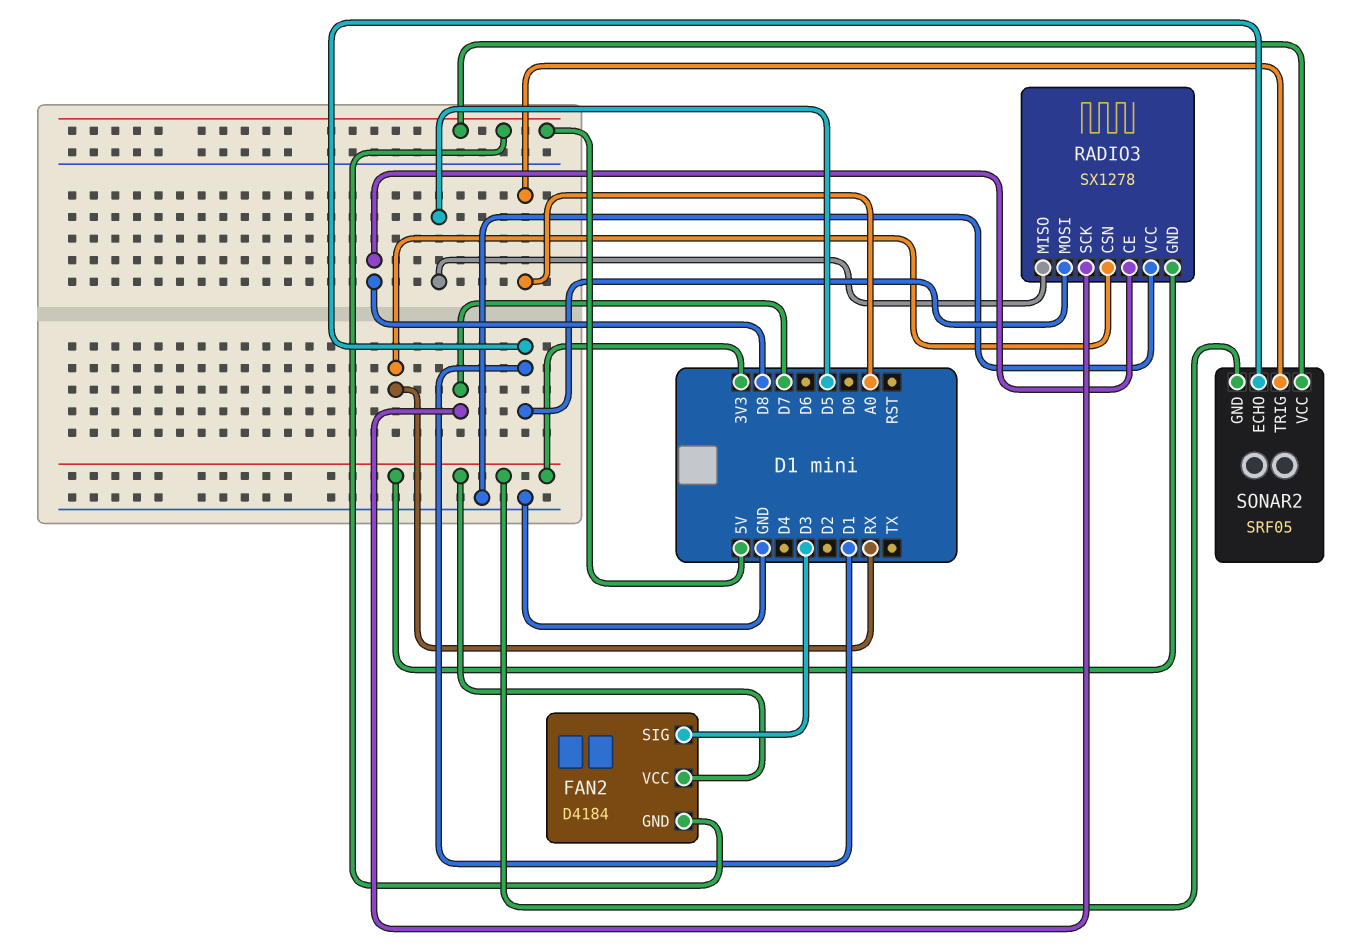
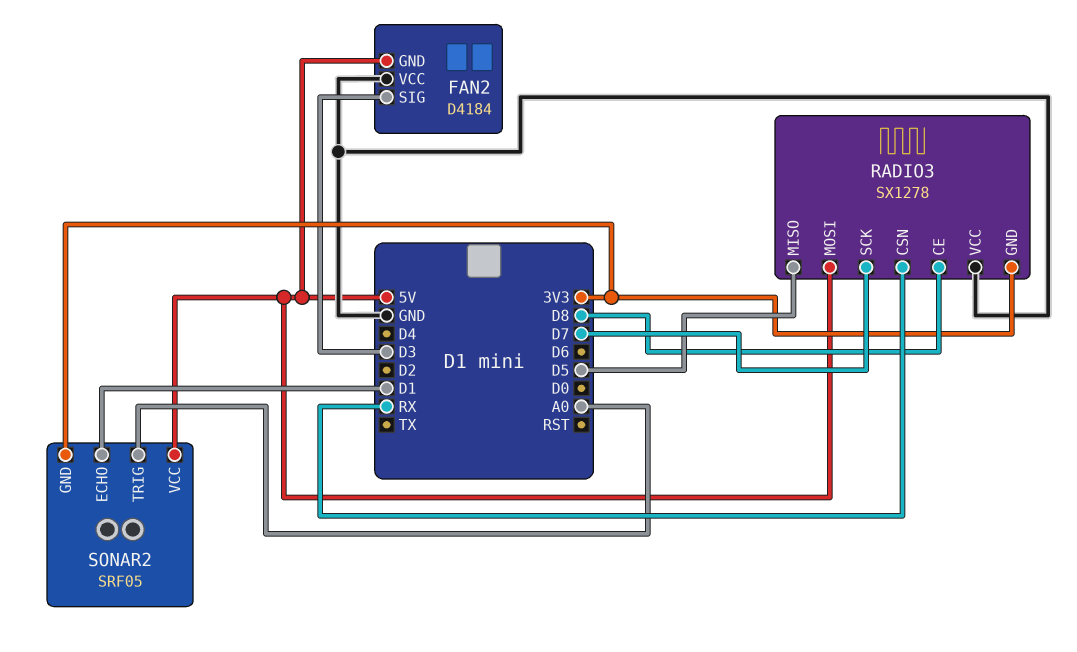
FAN2 pin VCC: 3V3 -> GND
RADIO3 pin MOSI: D1 -> 5V

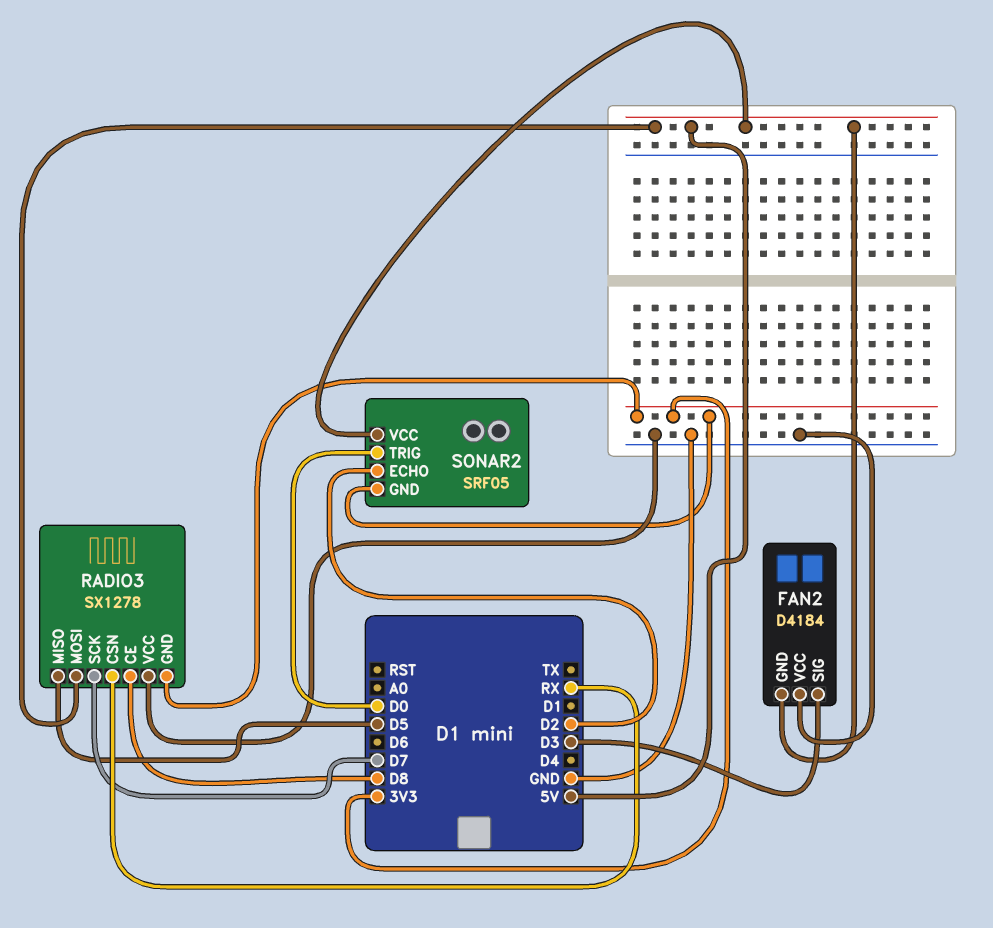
SONAR2 pin ECHO: D1 -> D2
SONAR2 pin TRIG: A0 -> D0

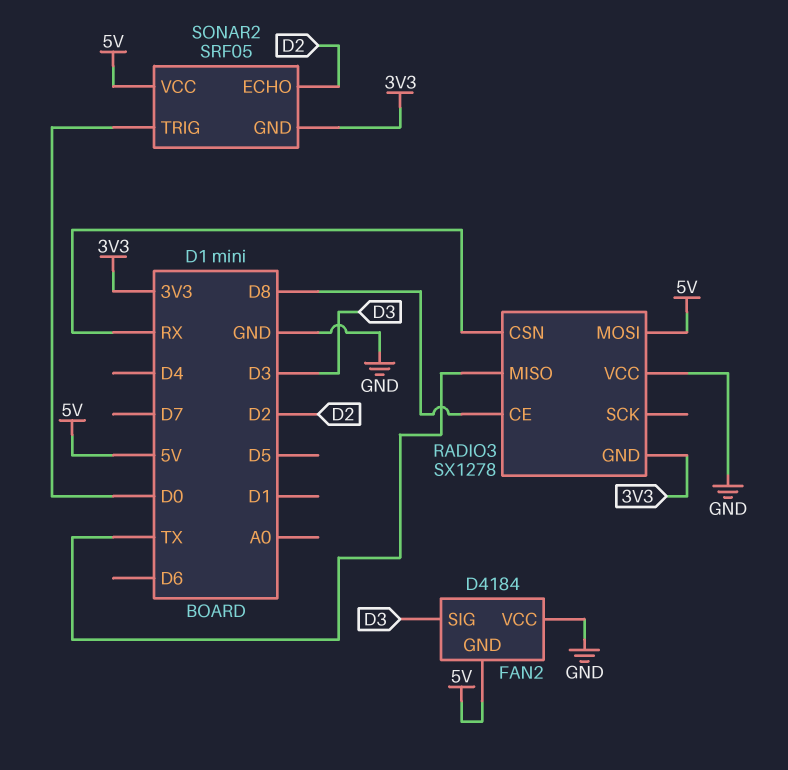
RADIO3 pin MISO: D5 -> TX
RADIO3 pin SCK: D7 -> none

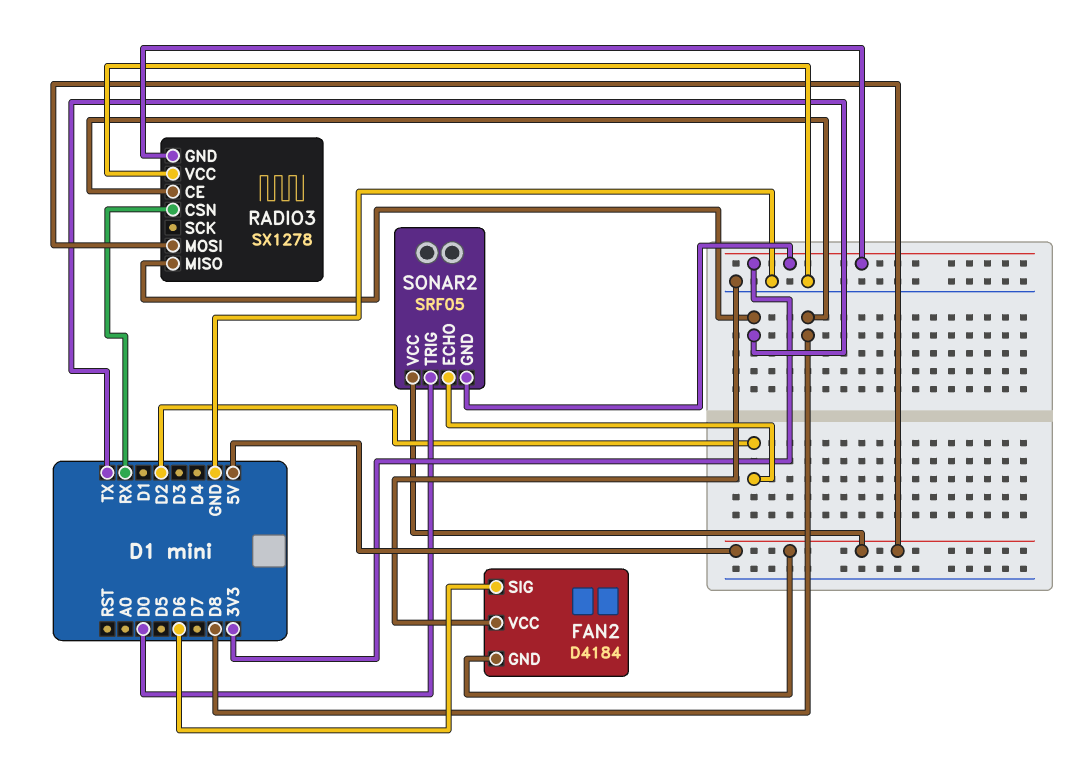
FAN2 pin SIG: D3 -> D6

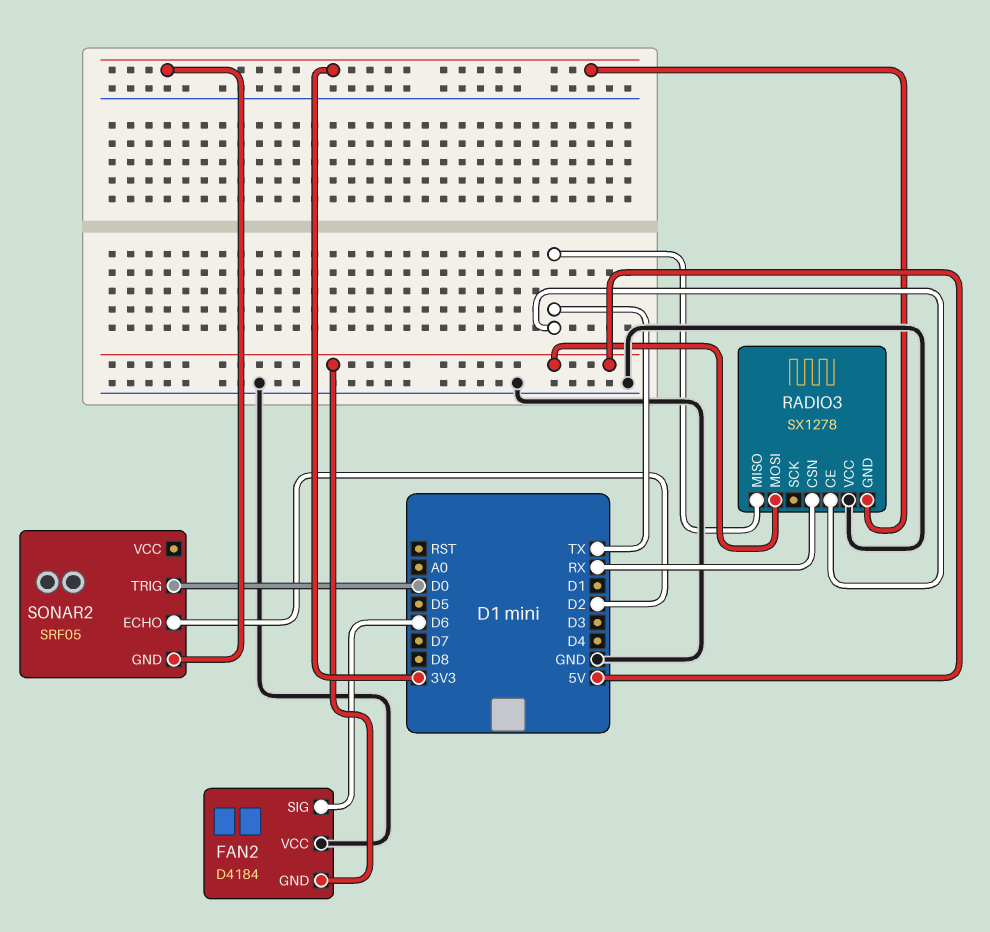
RADIO3 pin CE: D8 -> TX
SONAR2 pin VCC: 5V -> none

